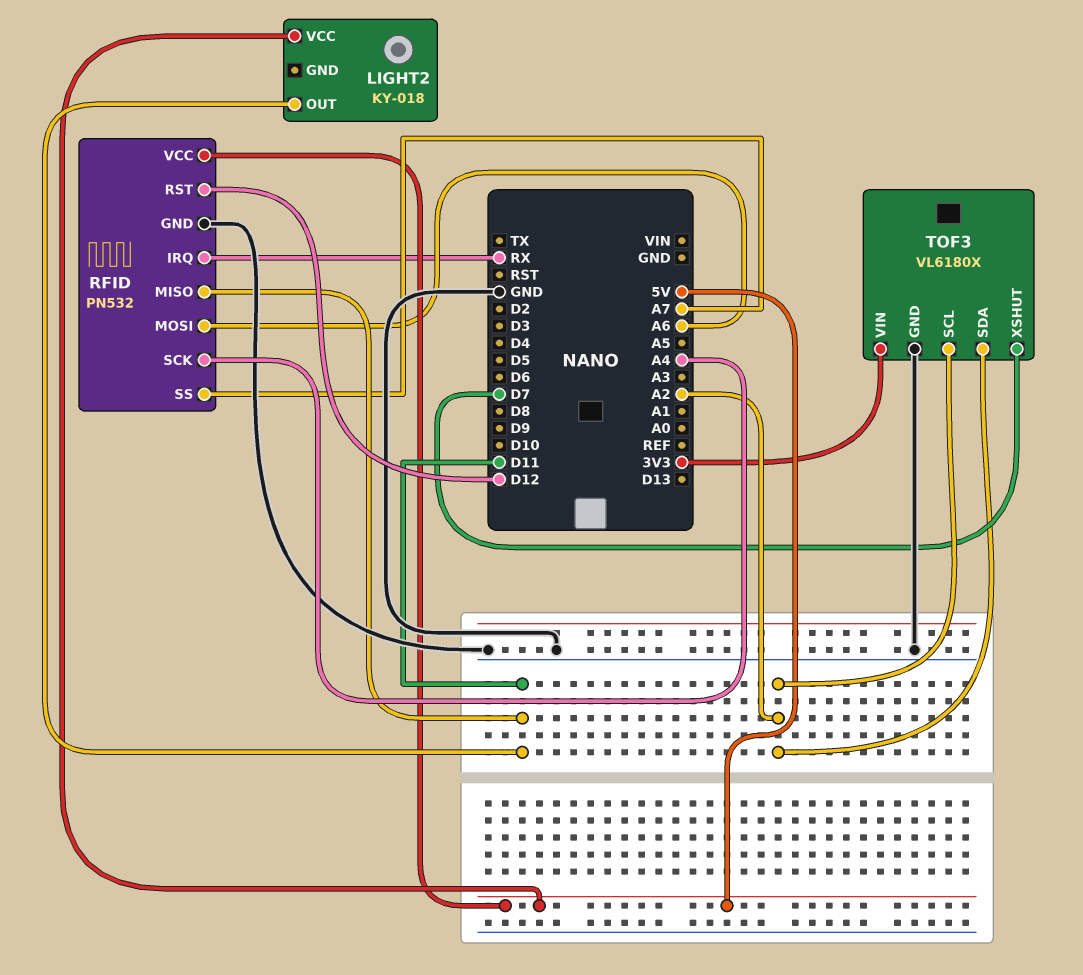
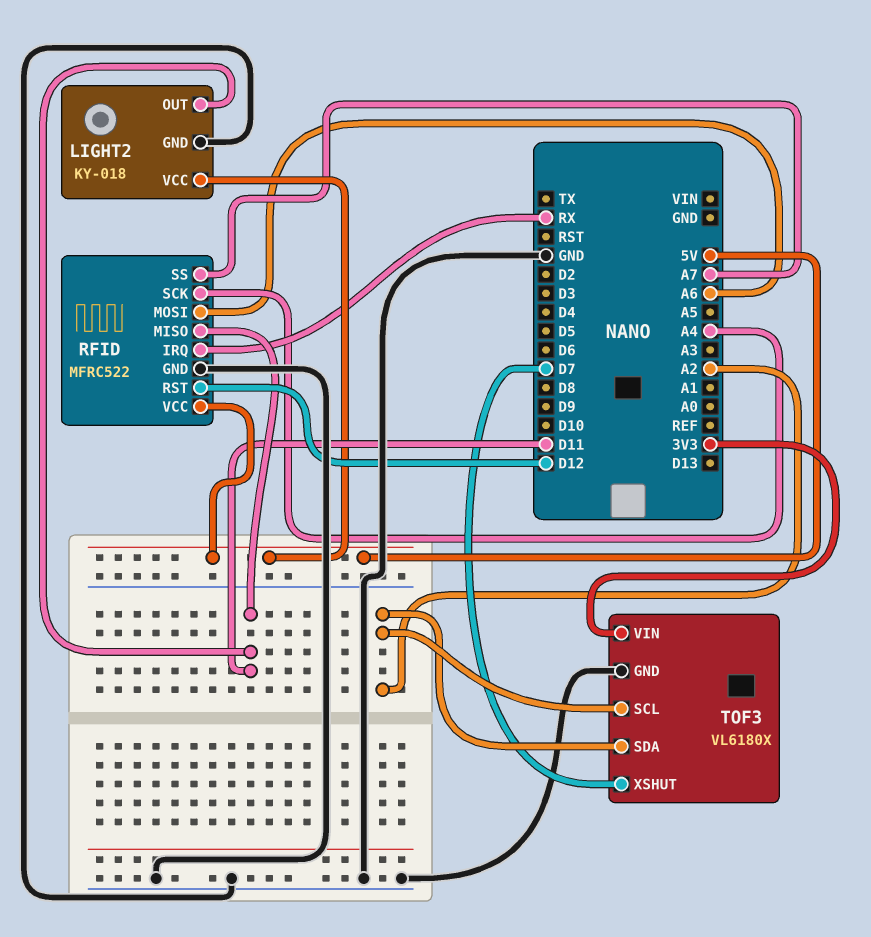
LIGHT2 pin GND: none -> GND
RFID: PN532 -> MFRC522

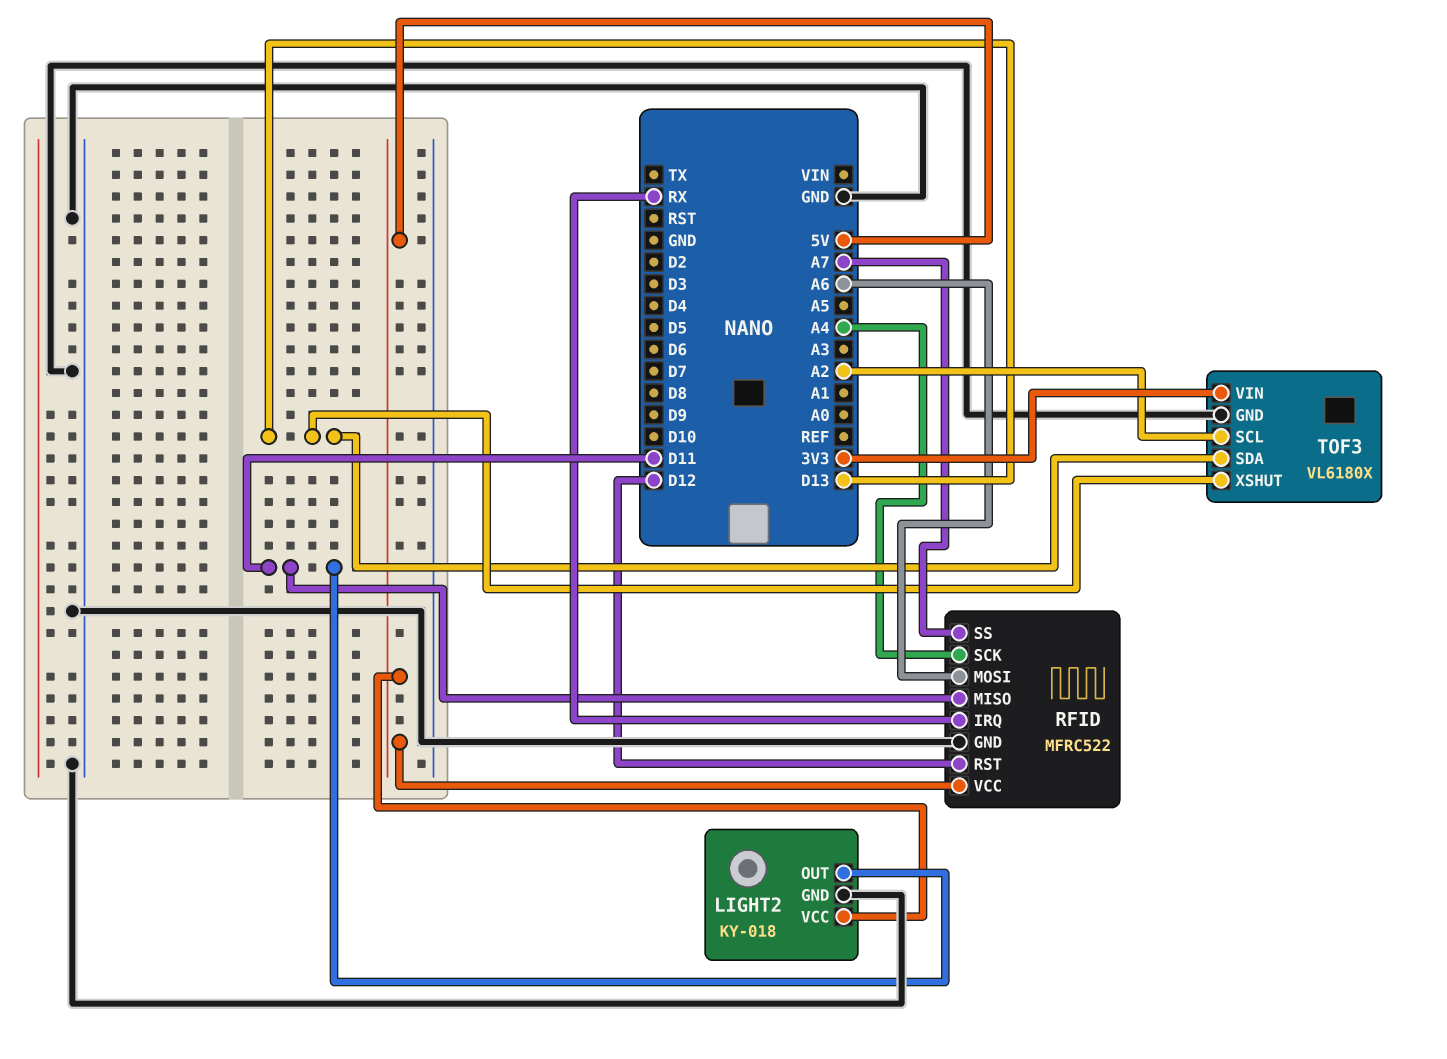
TOF3 pin SDA: A2 -> D13
TOF3 pin XSHUT: D7 -> D13

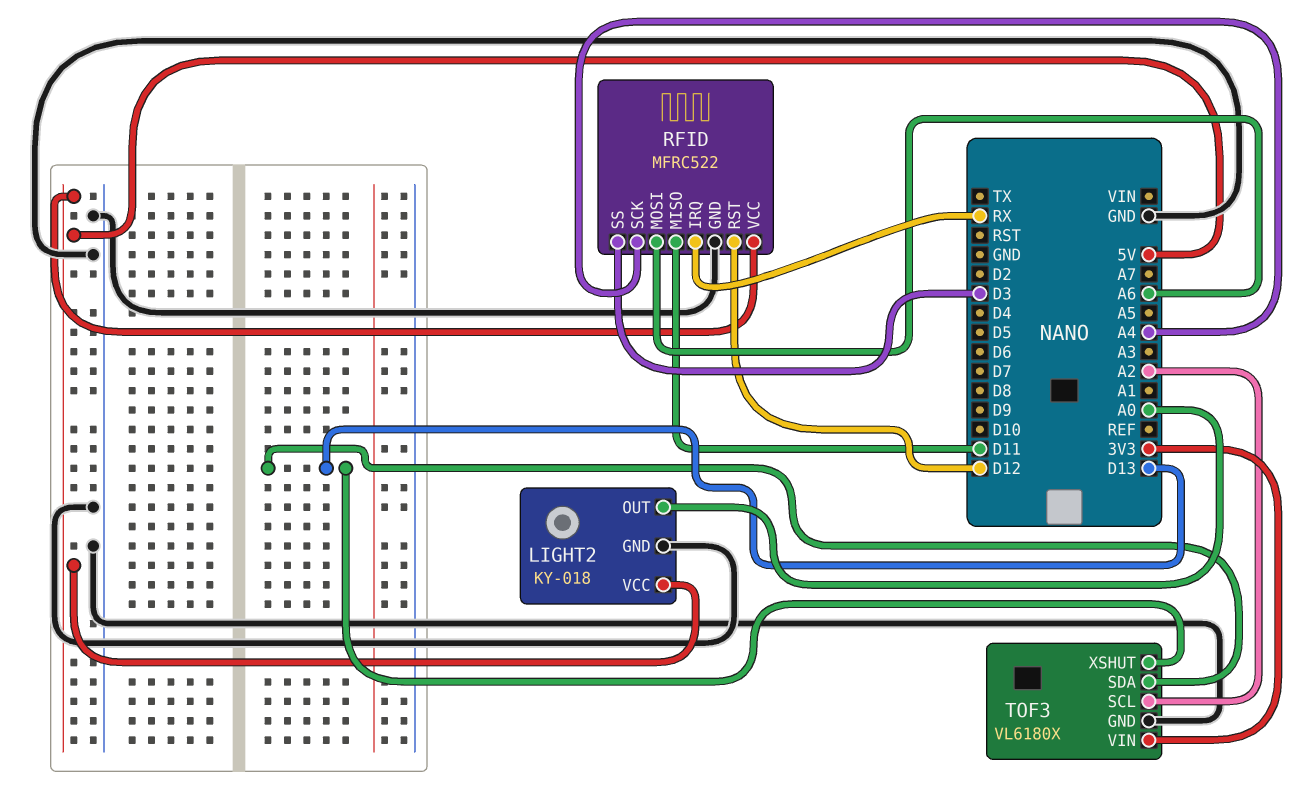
LIGHT2 pin OUT: D11 -> A0
RFID pin SS: A7 -> D3

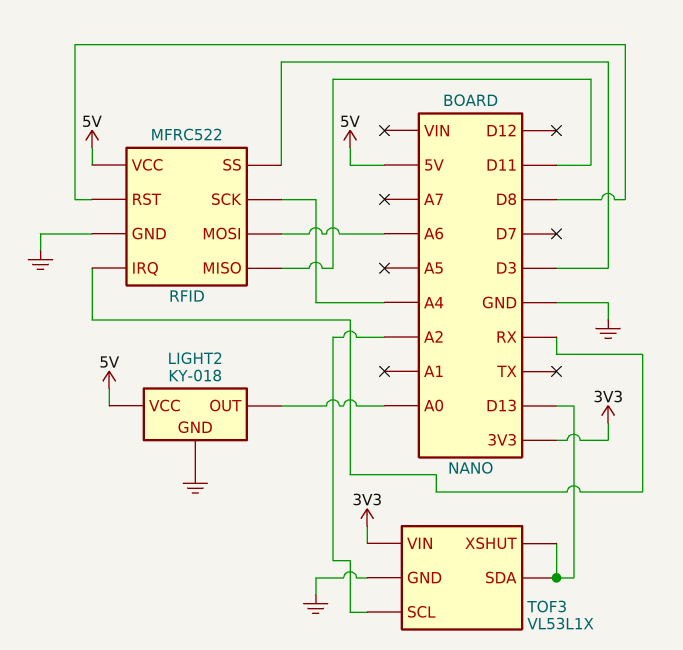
RFID pin RST: D12 -> D8
TOF3: VL6180X -> VL53L1X

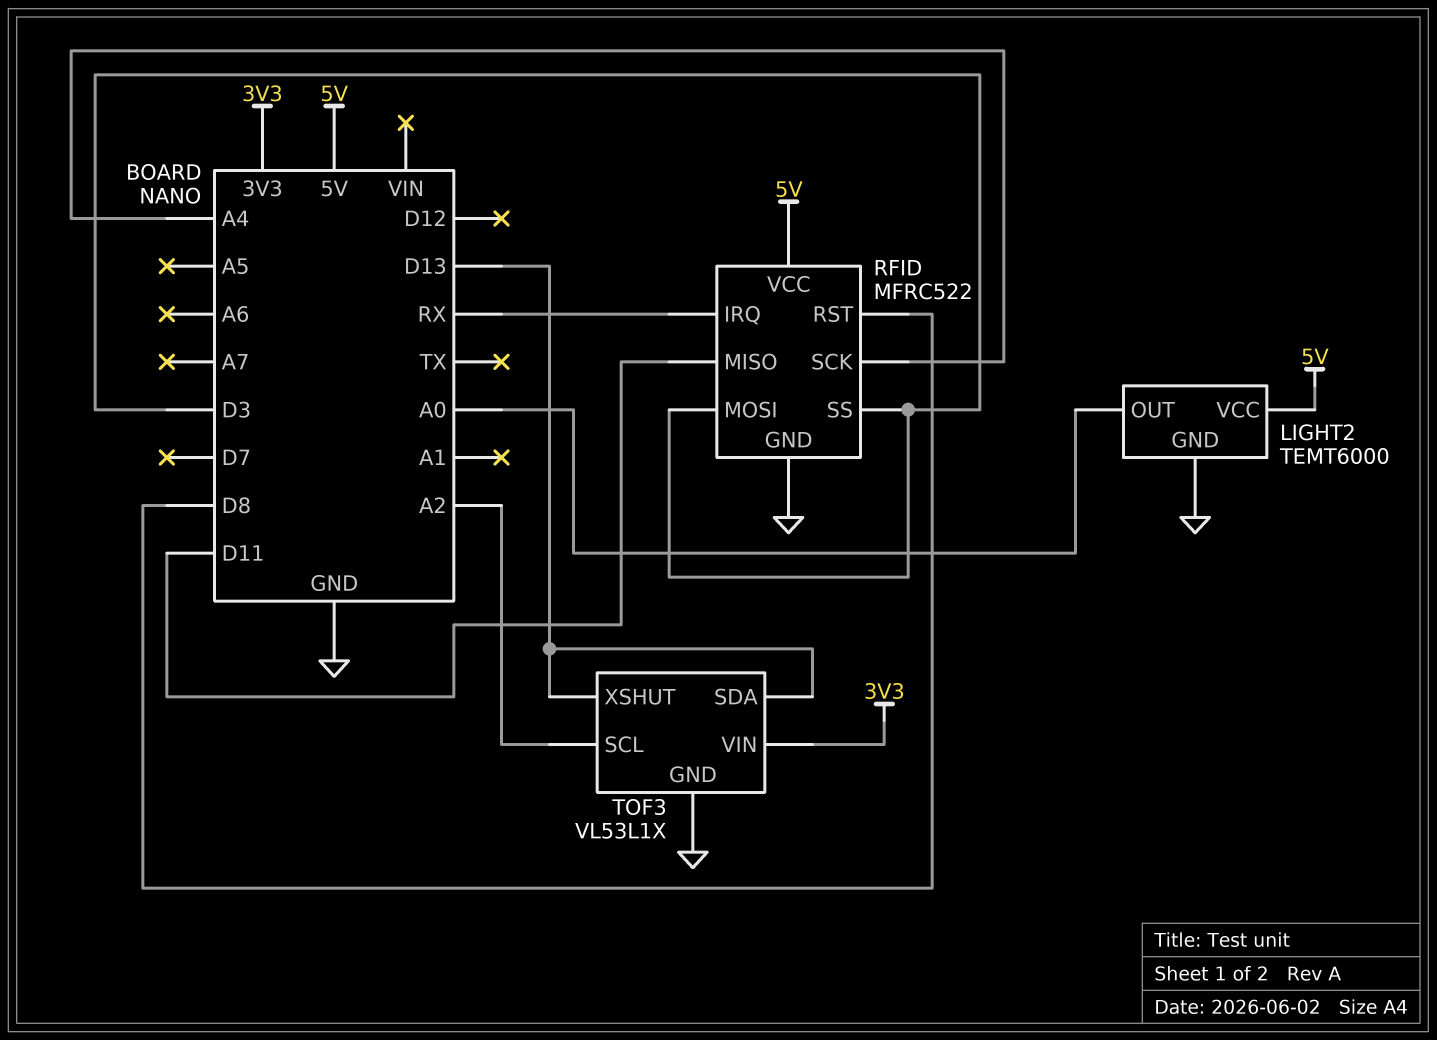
LIGHT2: KY-018 -> TEMT6000
RFID pin MOSI: A6 -> D3

